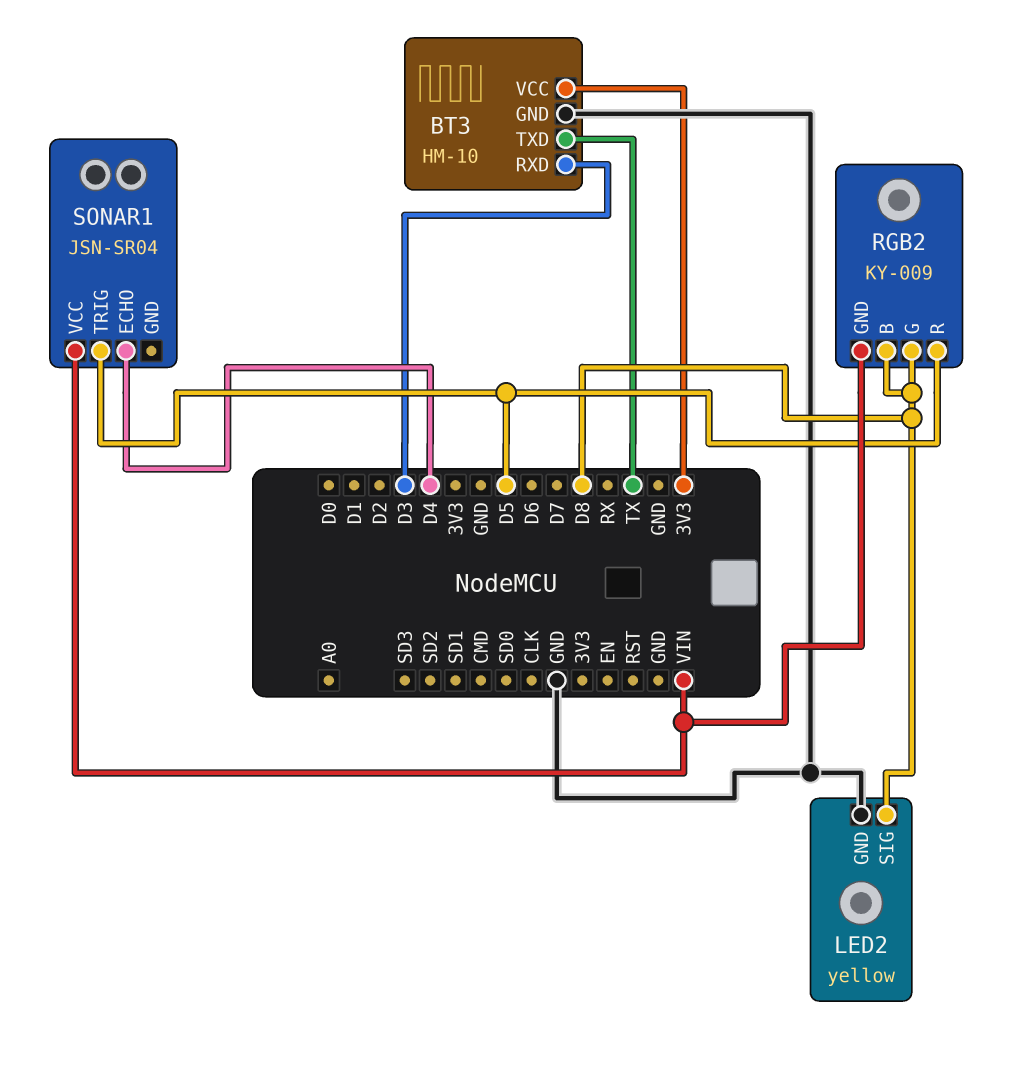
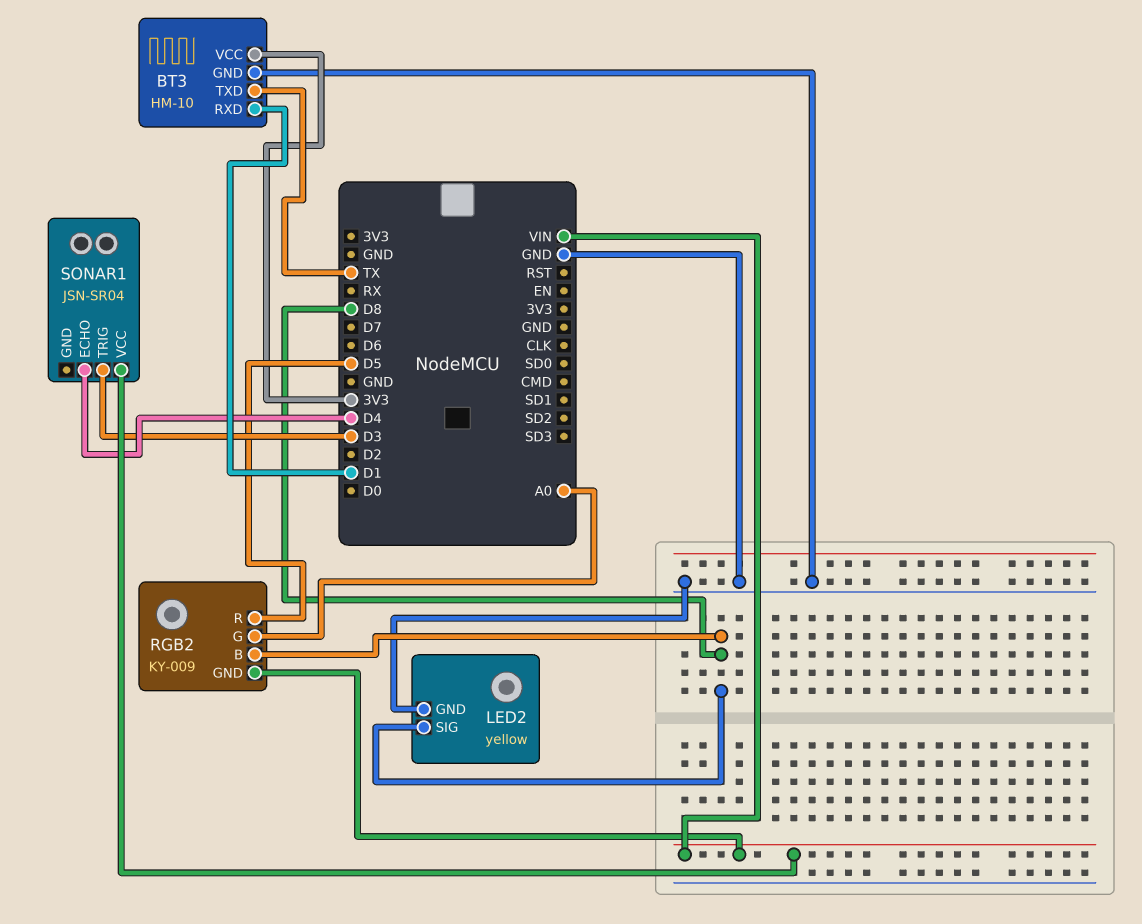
BT3 pin RXD: D3 -> D1
RGB2 pin G: D8 -> A0
SONAR1 pin TRIG: D5 -> D3

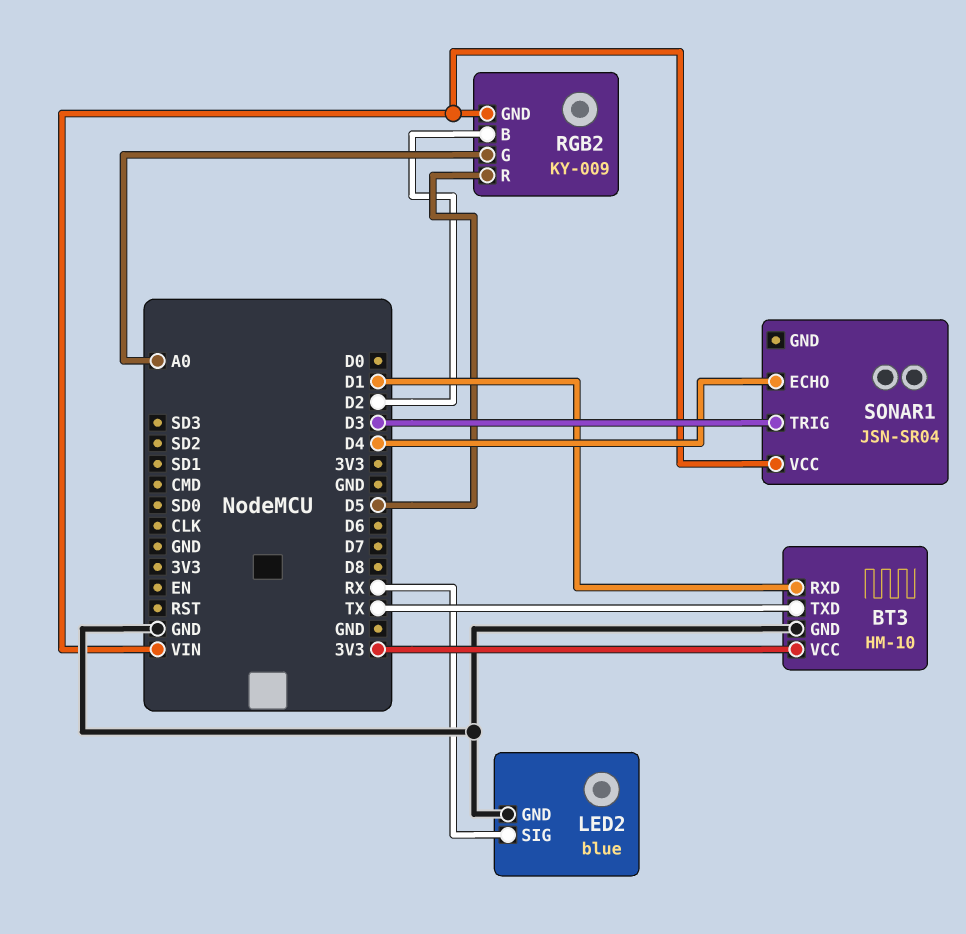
LED2: yellow -> blue
LED2 pin SIG: D8 -> RX
RGB2 pin B: D8 -> D2

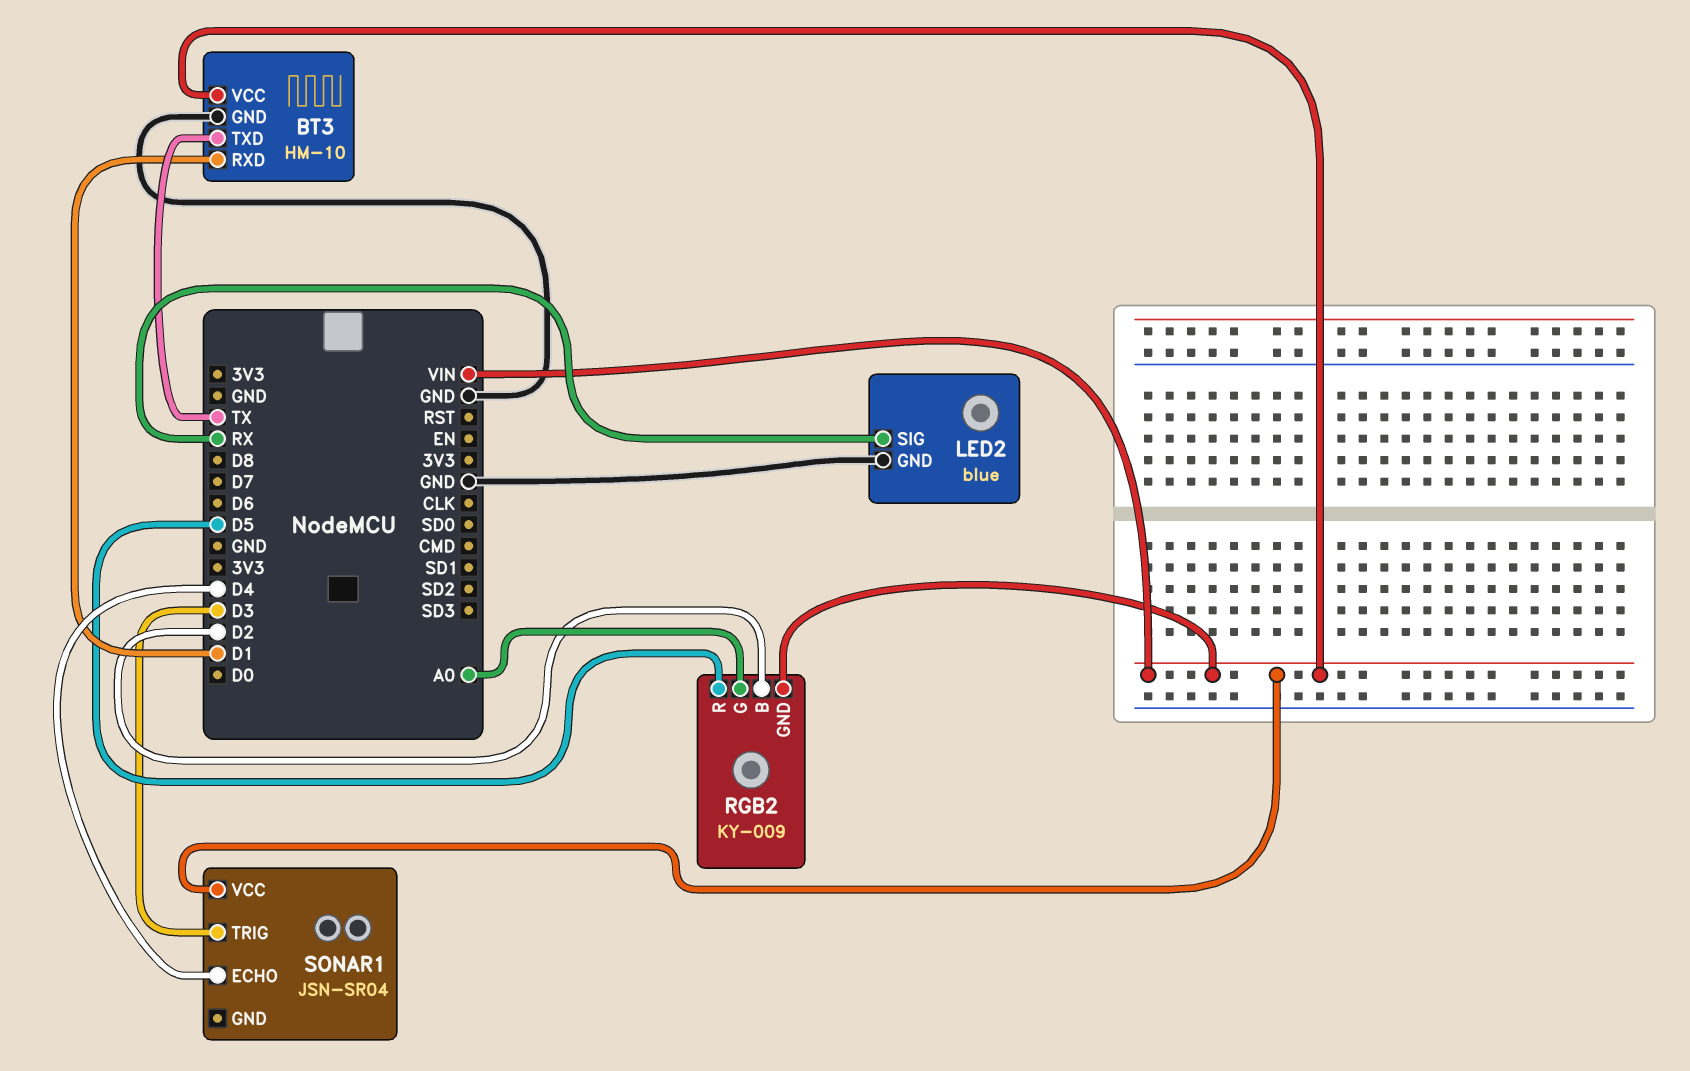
BT3 pin VCC: 3V3 -> VIN

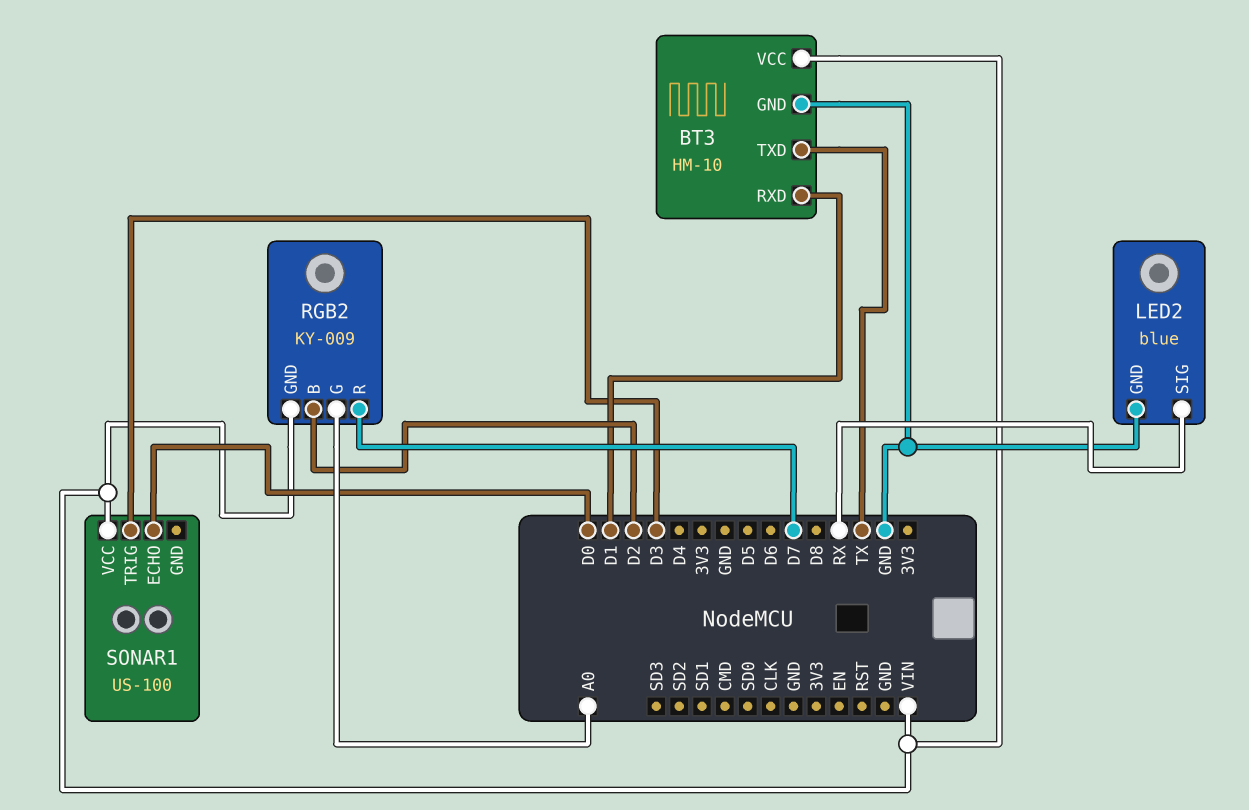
RGB2 pin R: D5 -> D7
SONAR1: JSN-SR04 -> US-100
SONAR1 pin ECHO: D4 -> D0

